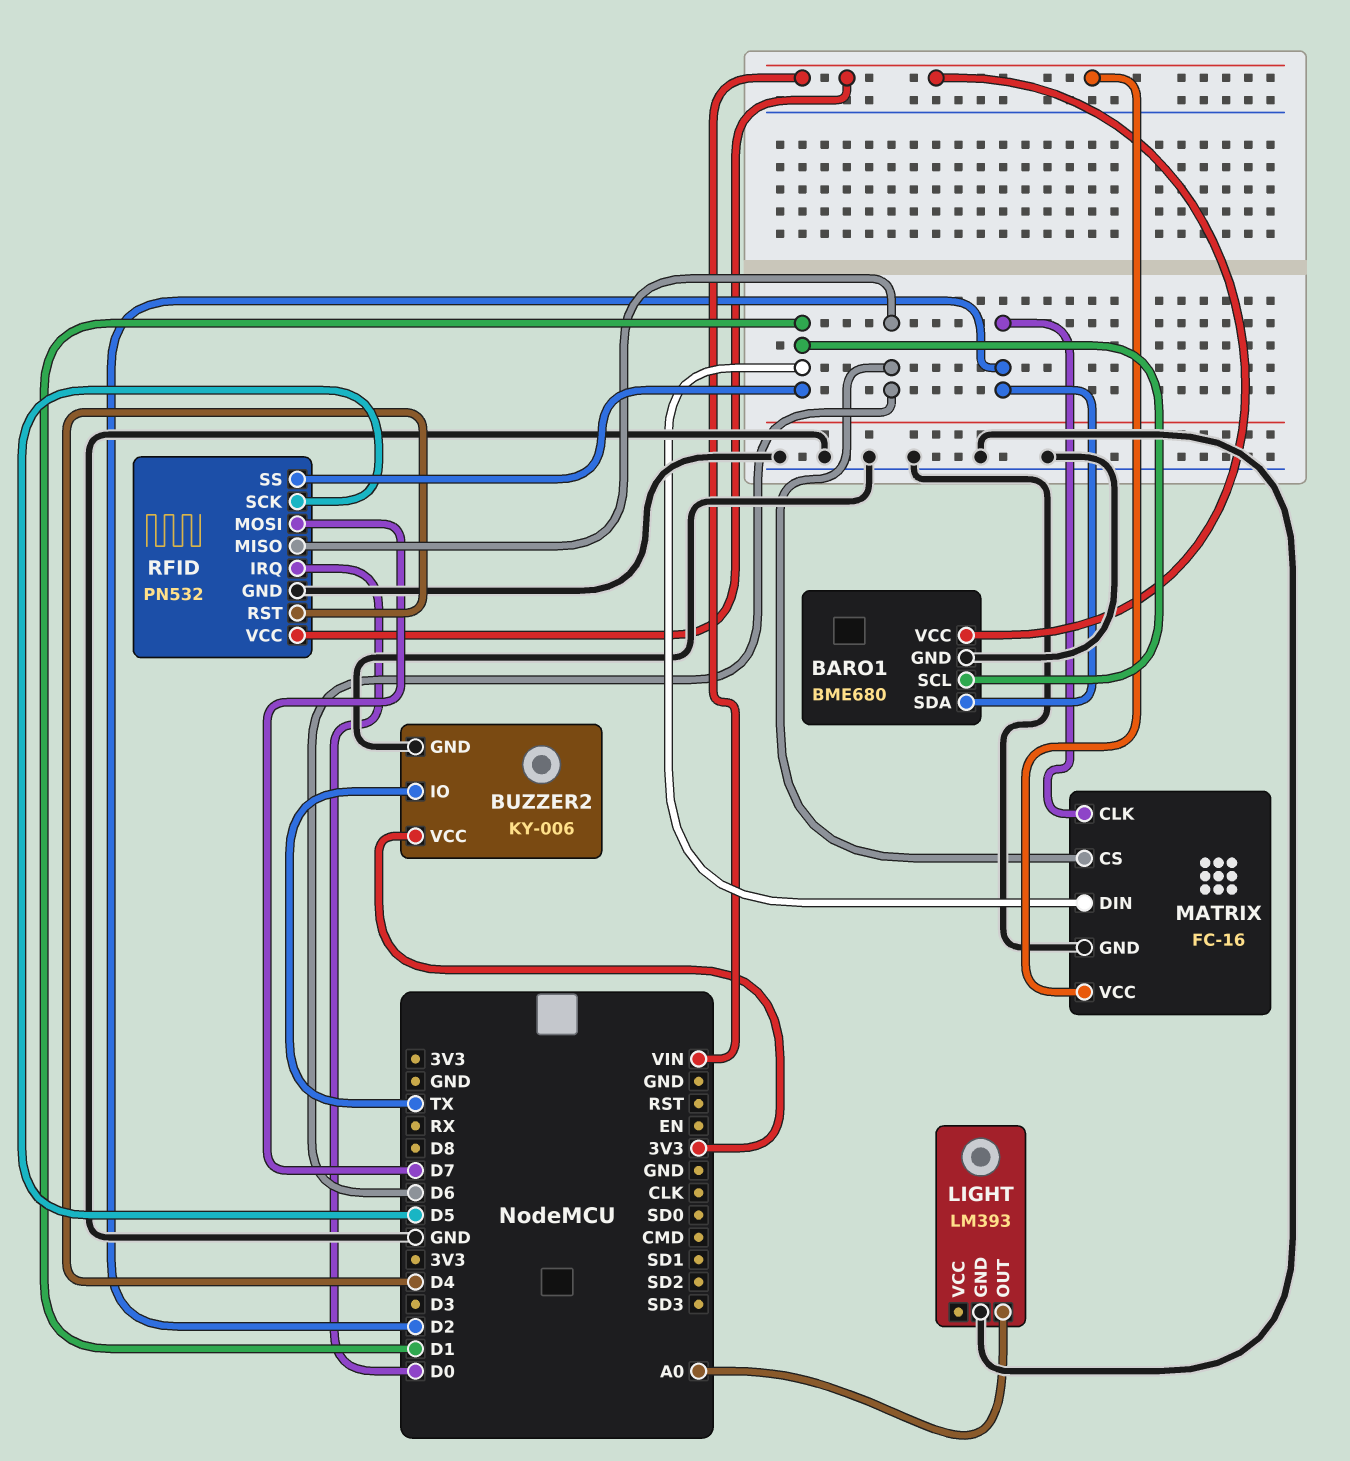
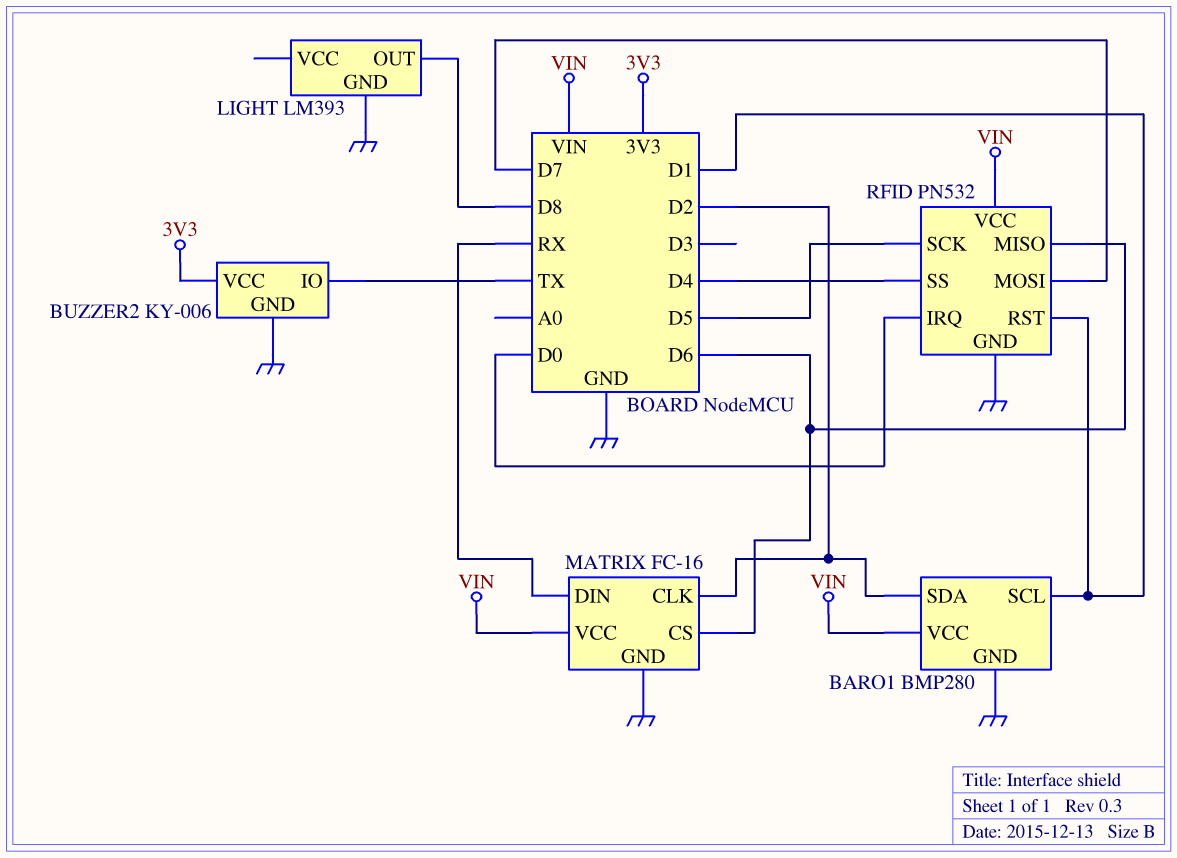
BARO1: BME680 -> BMP280
LIGHT pin OUT: A0 -> D8
MATRIX pin DIN: D1 -> RX
RFID pin RST: D4 -> D1
RFID pin SS: D1 -> D4

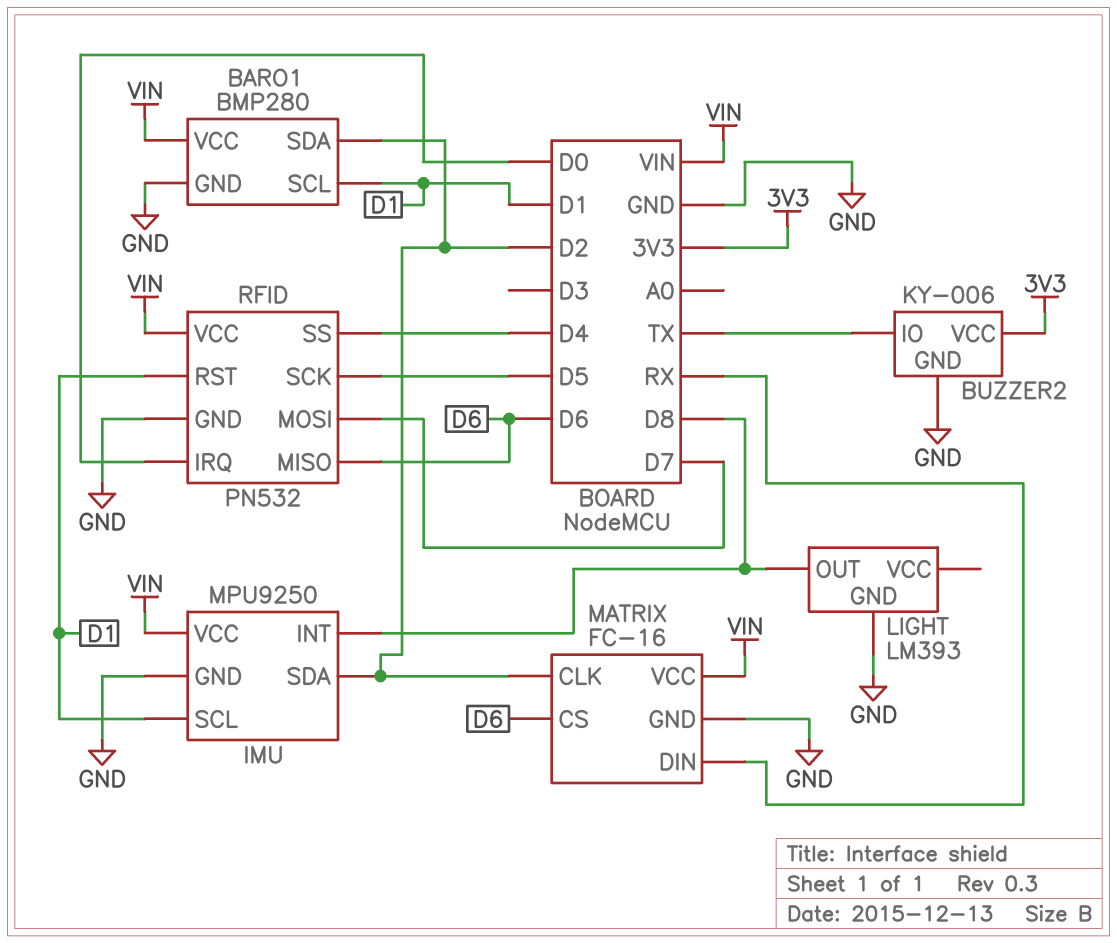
IMU: none -> MPU9250
IMU pin GND: none -> GND
IMU pin INT: none -> D8
IMU pin SCL: none -> D1
IMU pin SDA: none -> D2
IMU pin VCC: none -> VIN

